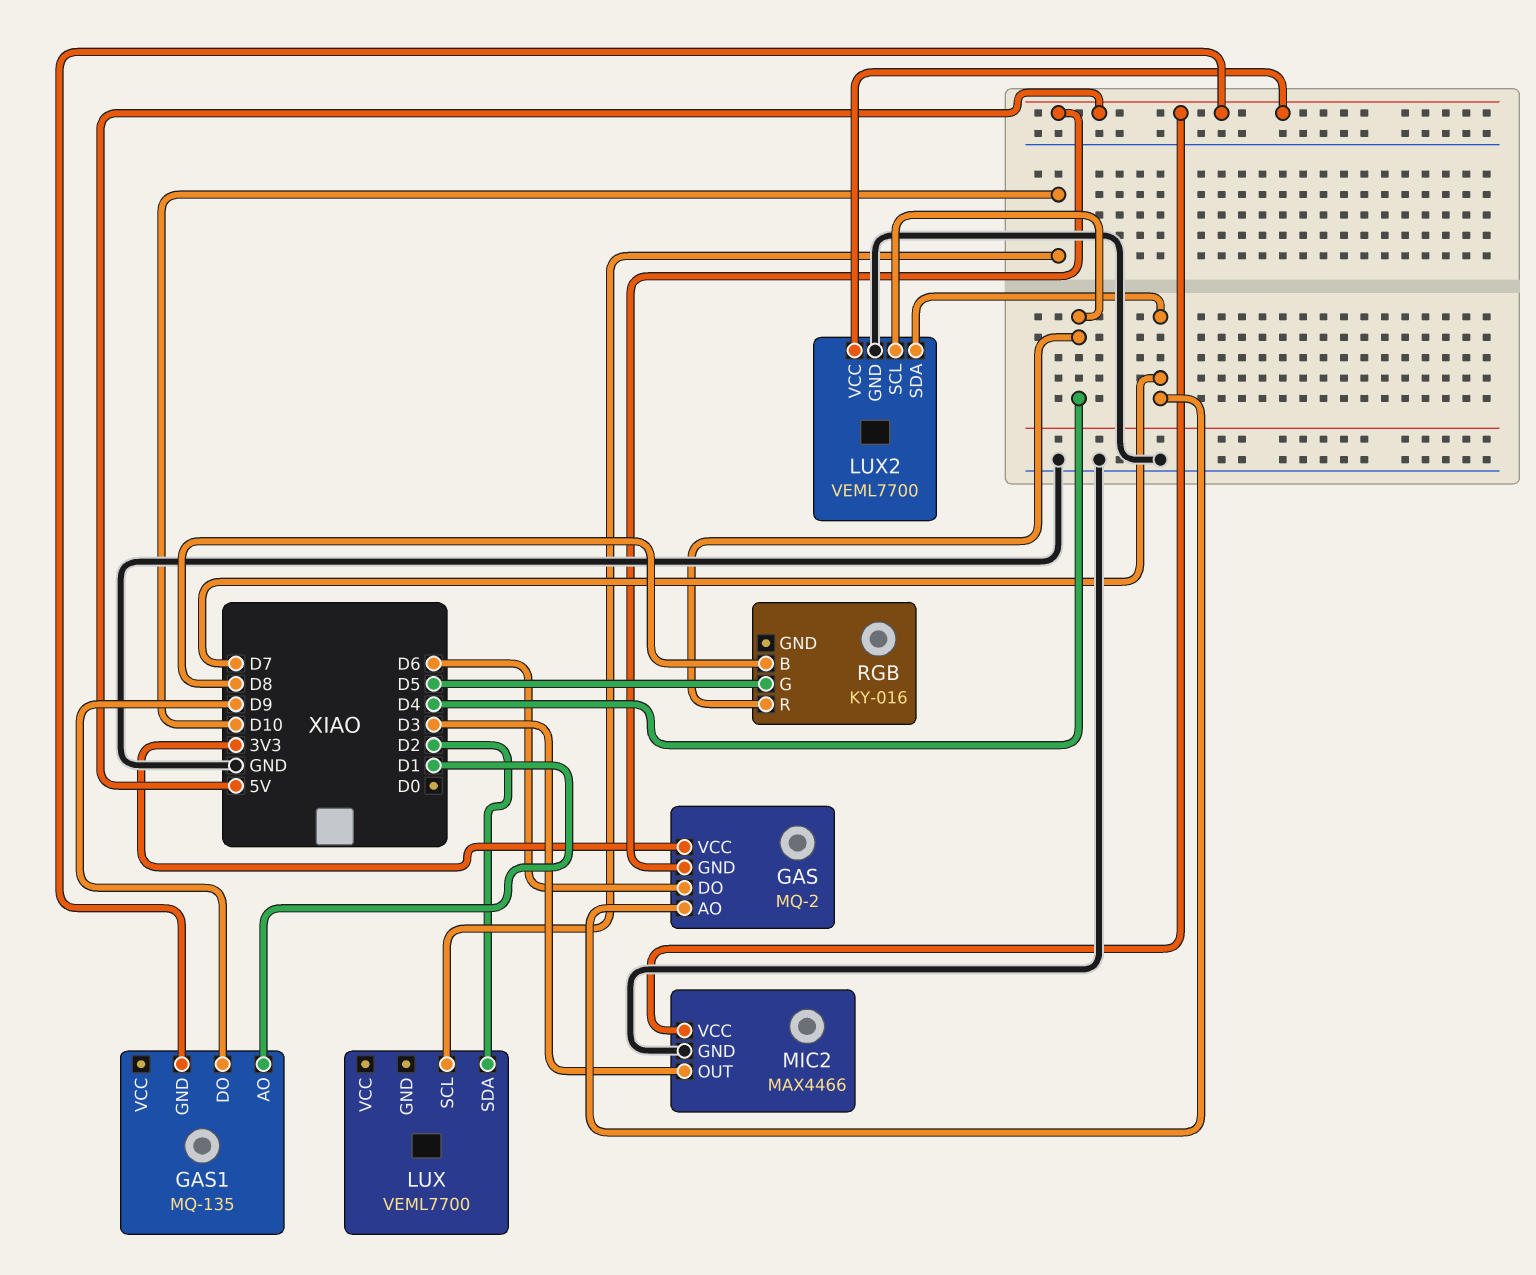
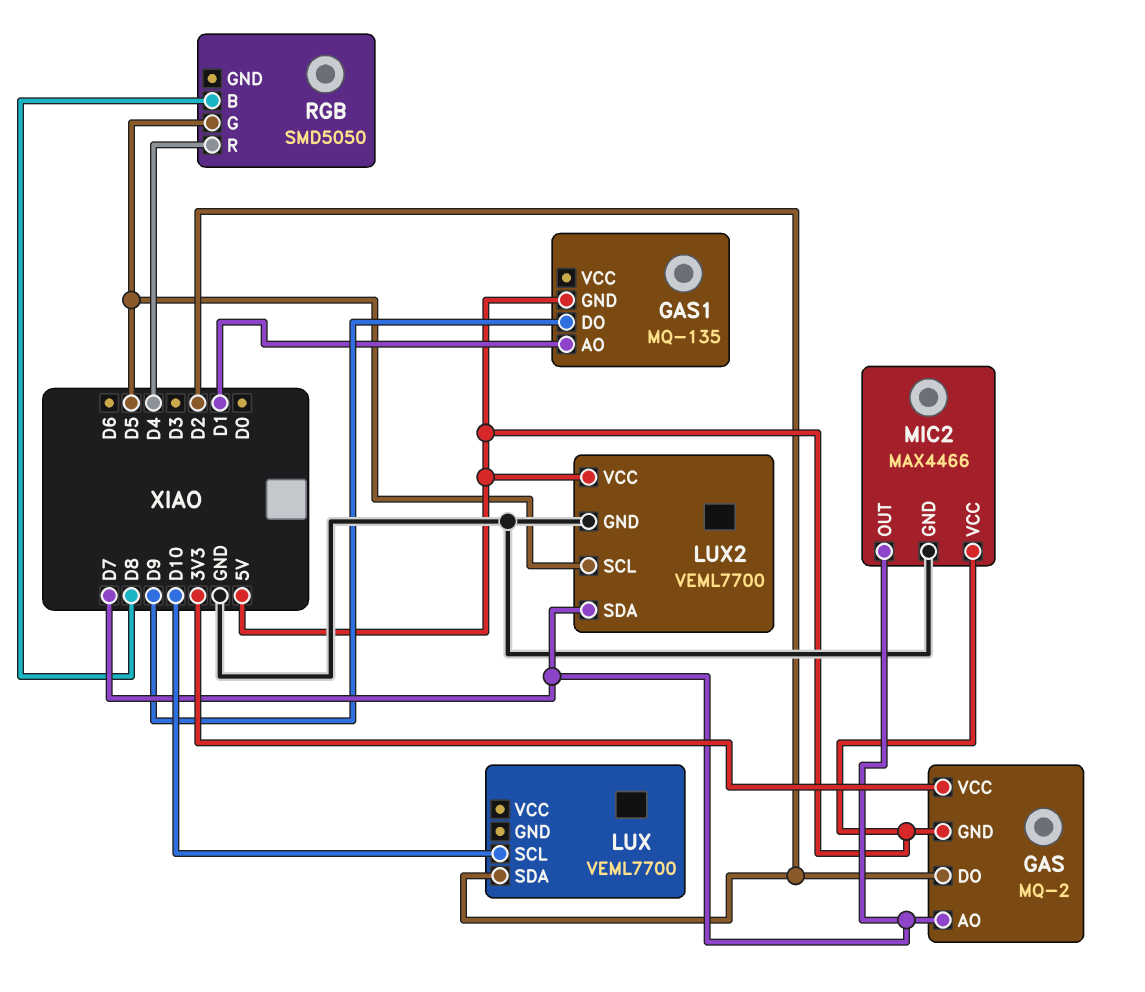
GAS pin DO: D6 -> D2
LUX2 pin SCL: D4 -> D5
MIC2 pin OUT: D3 -> D7
RGB: KY-016 -> SMD5050

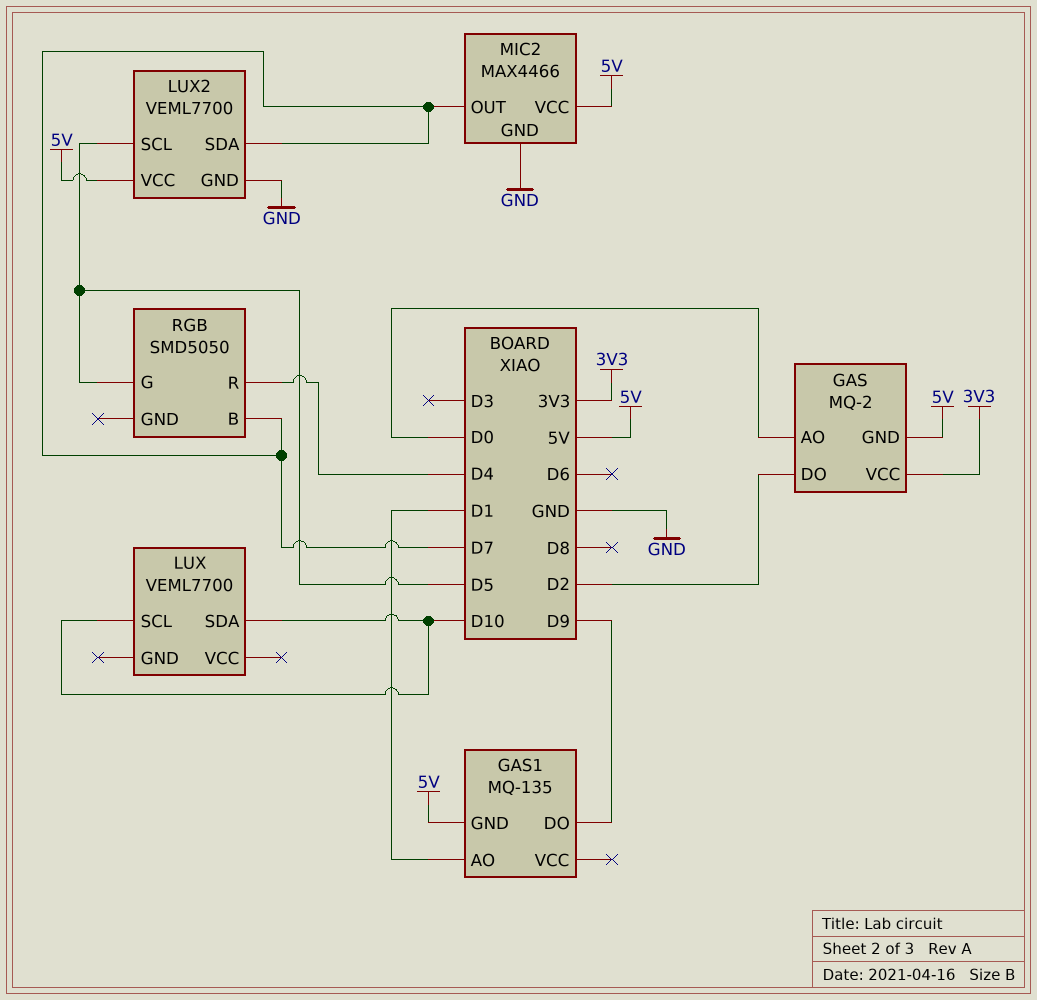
GAS pin AO: D7 -> D0
LUX pin SDA: D2 -> D10
RGB pin B: D8 -> D7

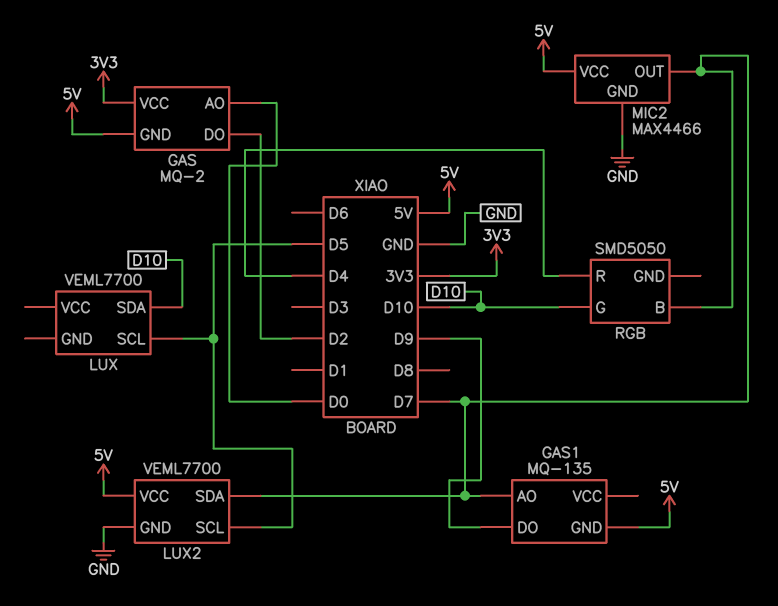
GAS1 pin AO: D1 -> D7
LUX pin SCL: D10 -> D5
RGB pin G: D5 -> D10

